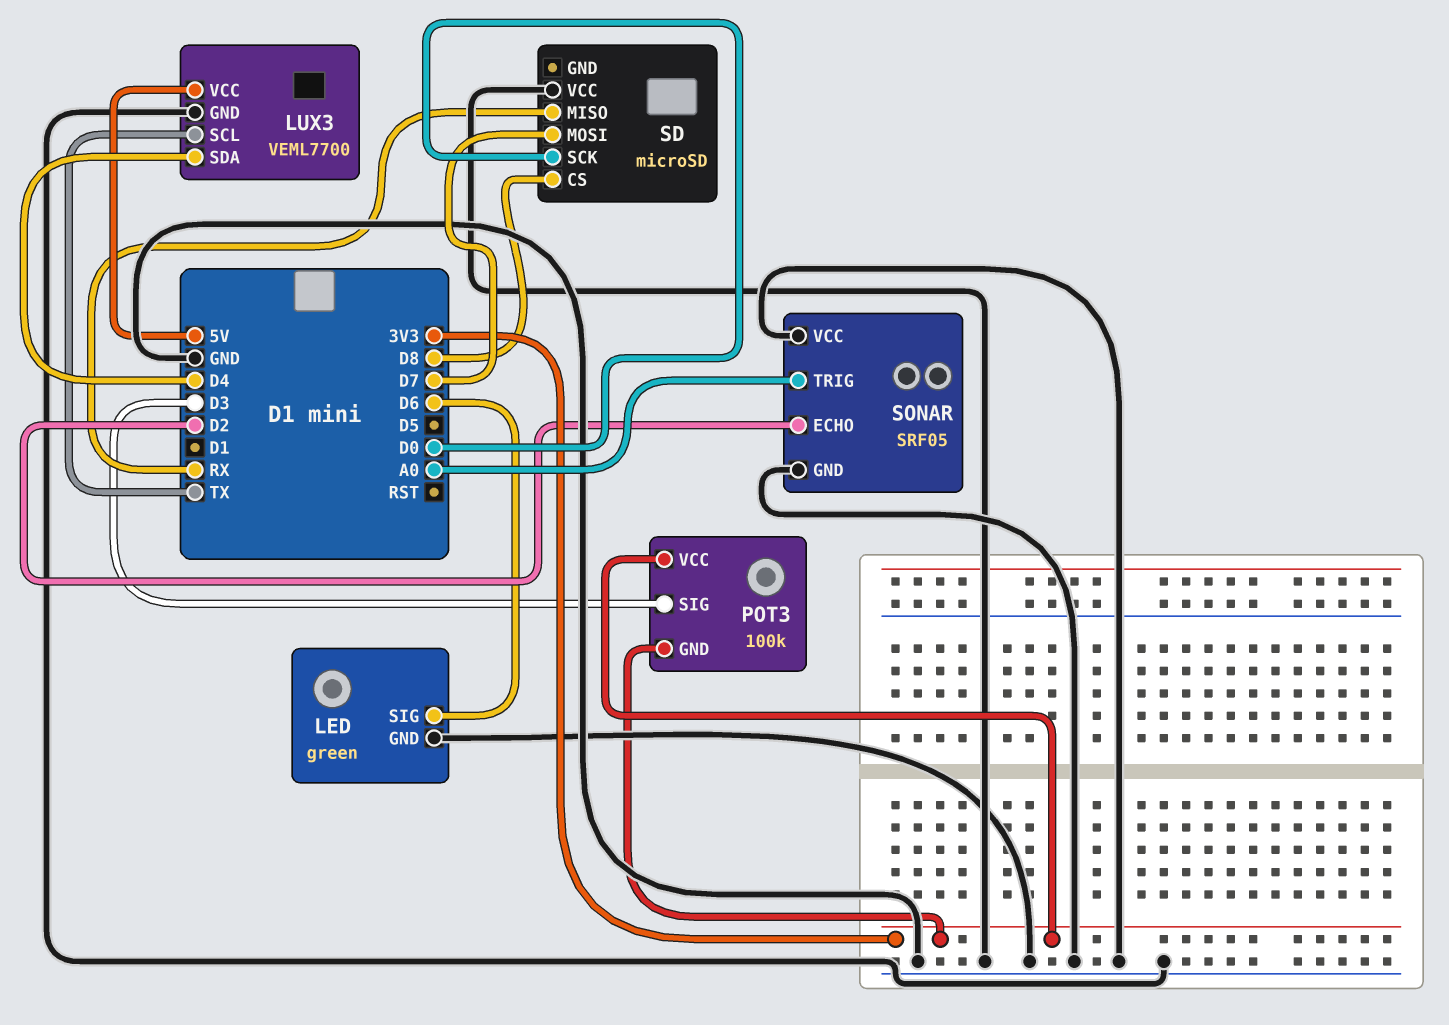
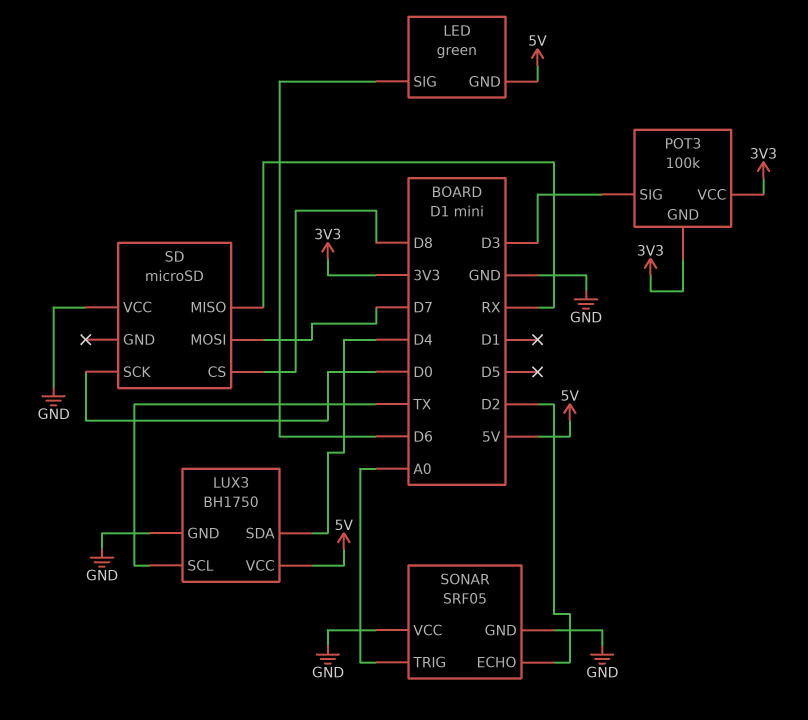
LED pin GND: GND -> 5V
LUX3: VEML7700 -> BH1750

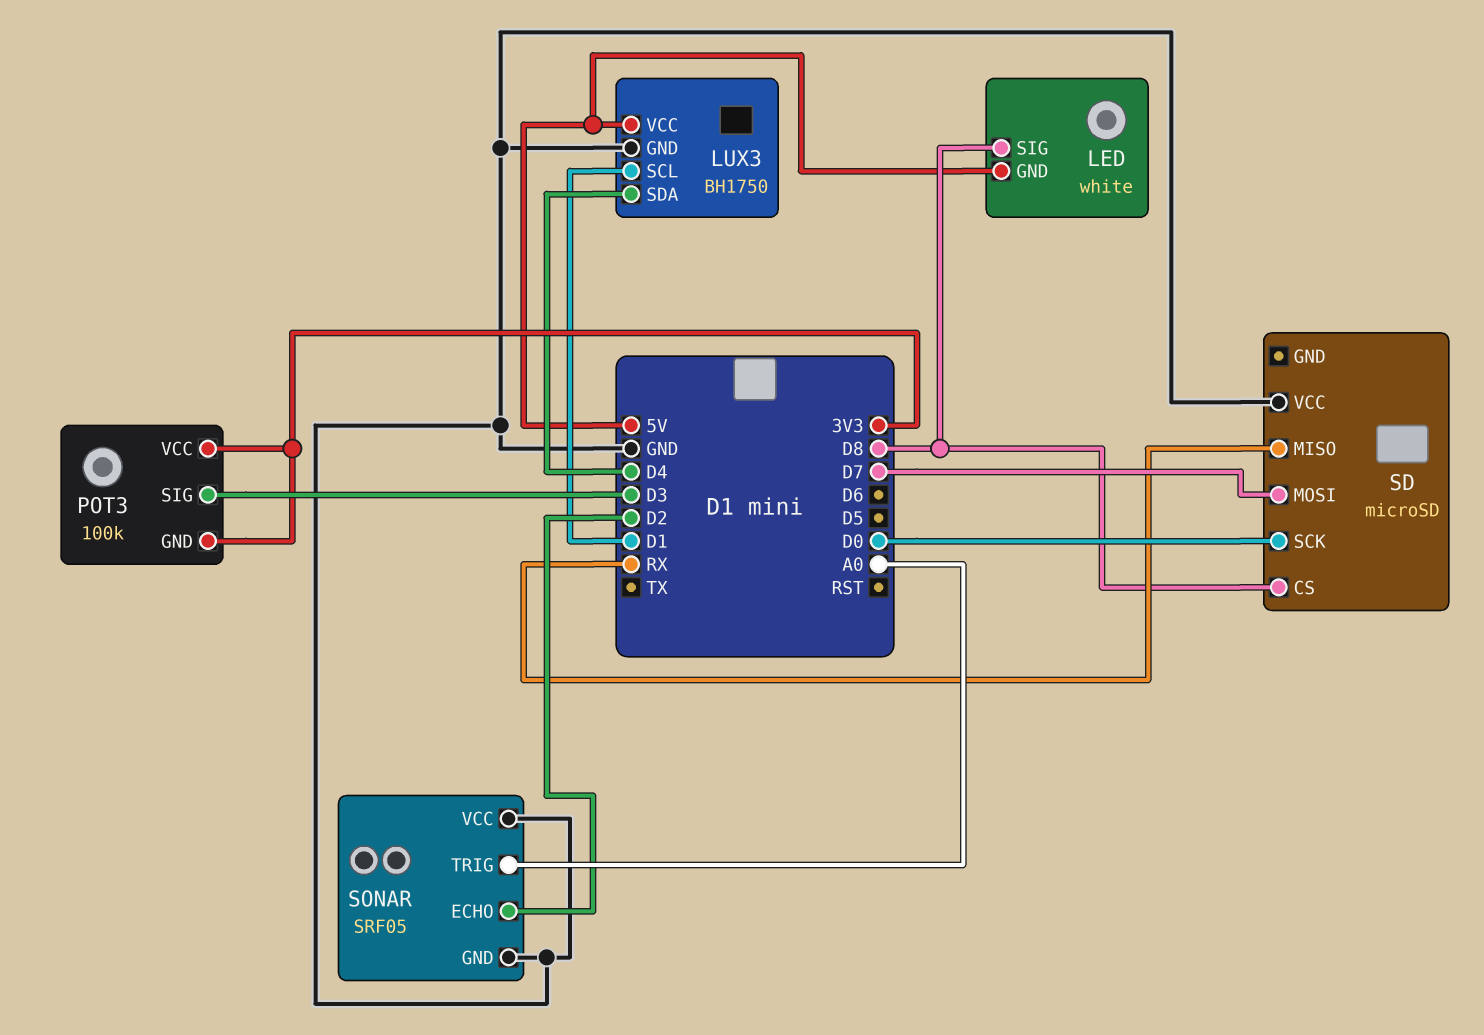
LED: green -> white
LED pin SIG: D6 -> D8
LUX3 pin SCL: TX -> D1

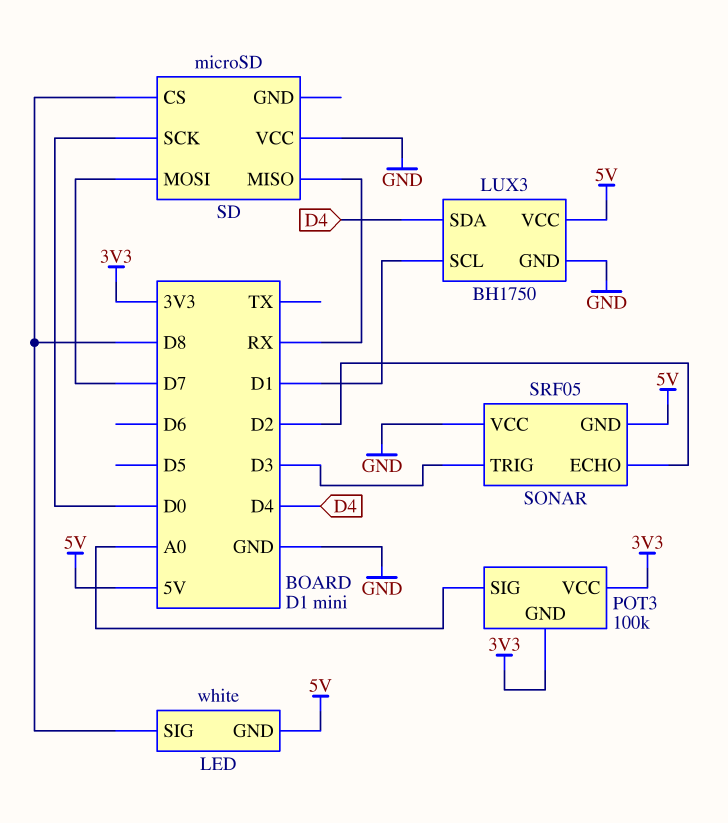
POT3 pin SIG: D3 -> A0
SONAR pin GND: GND -> 5V
SONAR pin TRIG: A0 -> D3

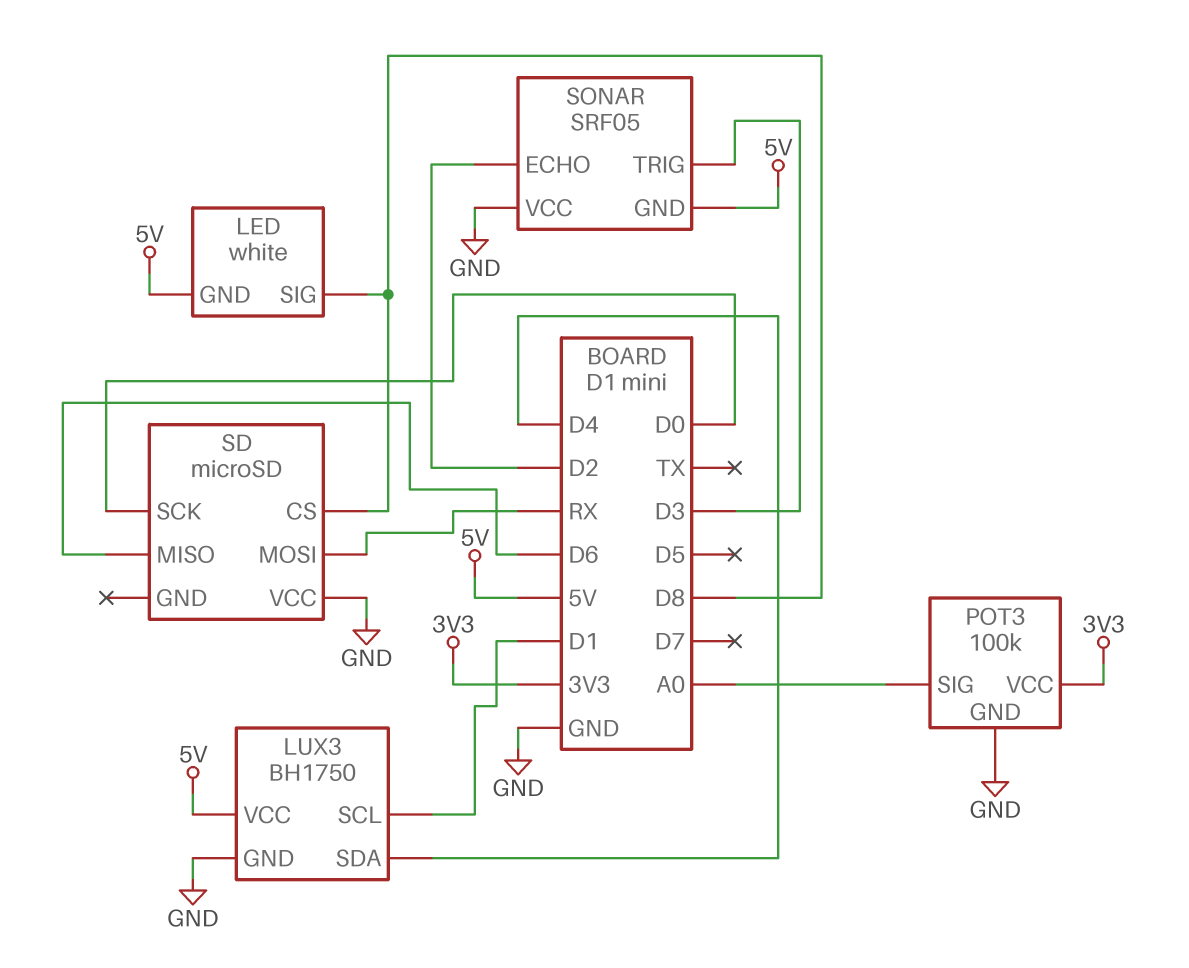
POT3 pin GND: 3V3 -> GND
SD pin MISO: RX -> D6
SD pin MOSI: D7 -> RX

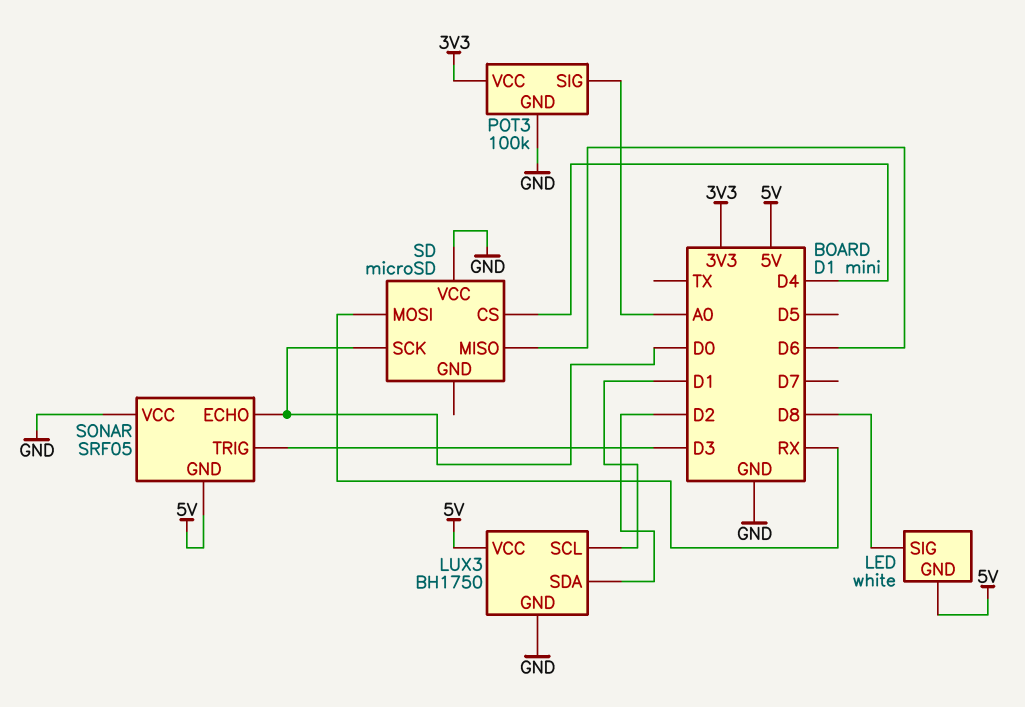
LUX3 pin SDA: D4 -> D2
SD pin CS: D8 -> D4
SONAR pin ECHO: D2 -> D0

